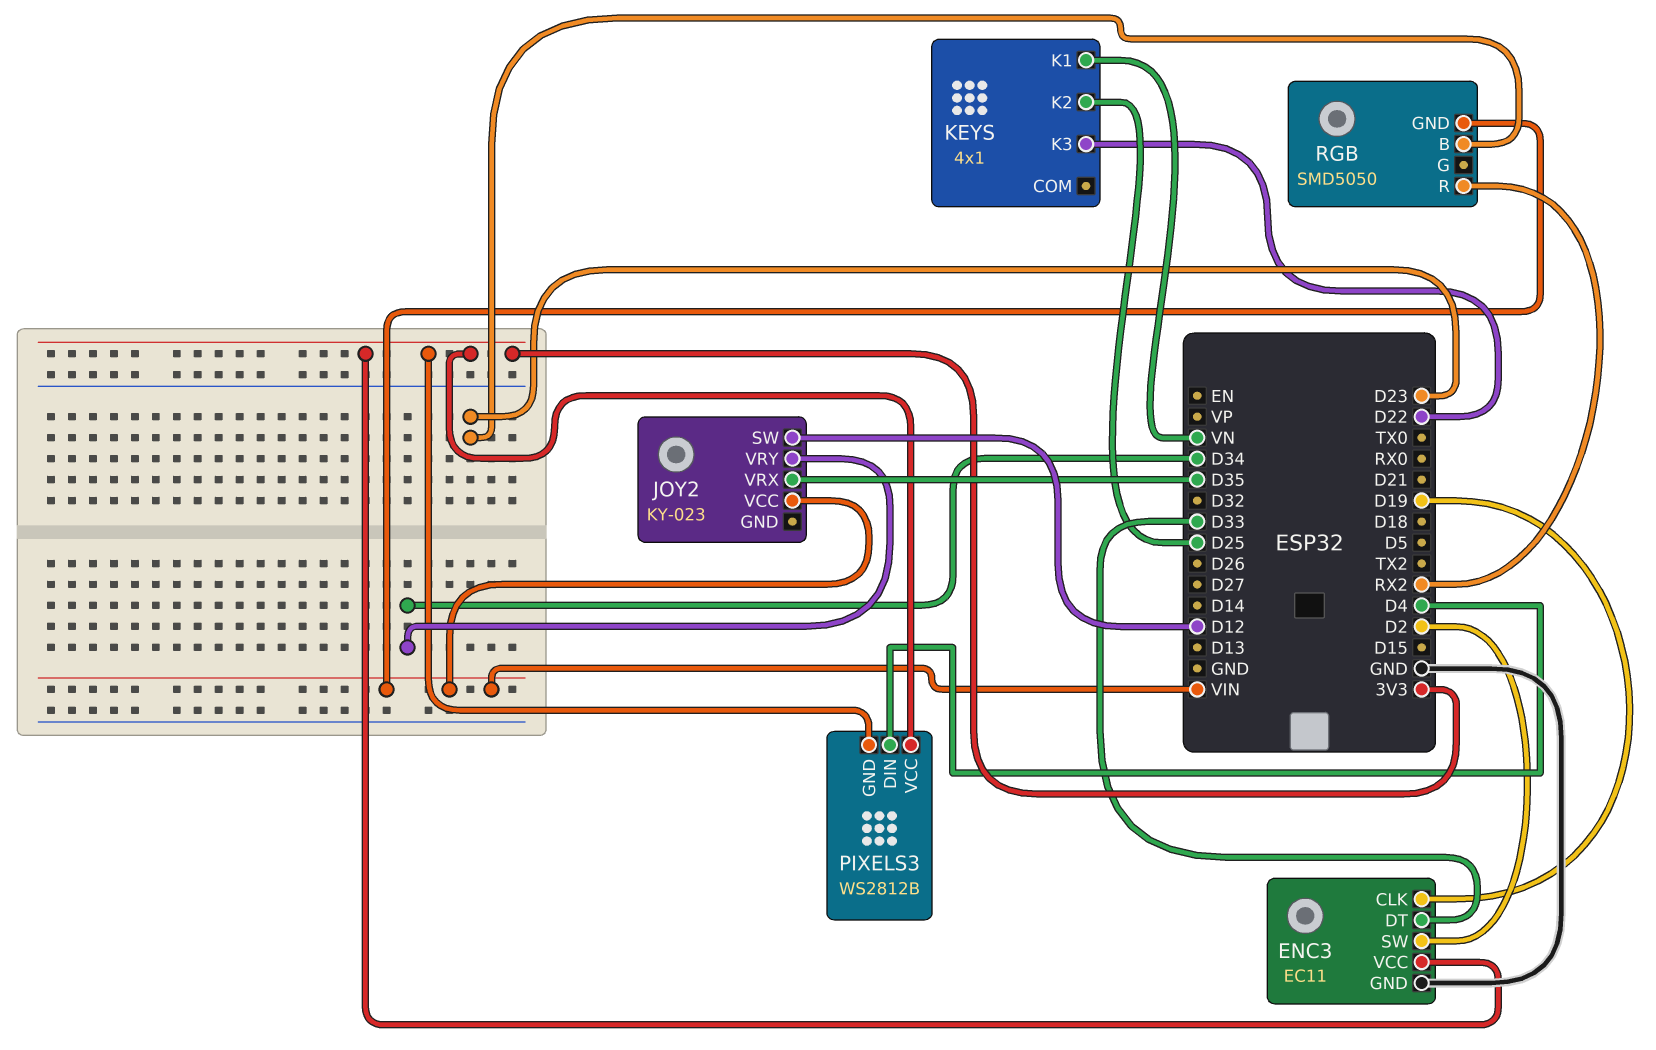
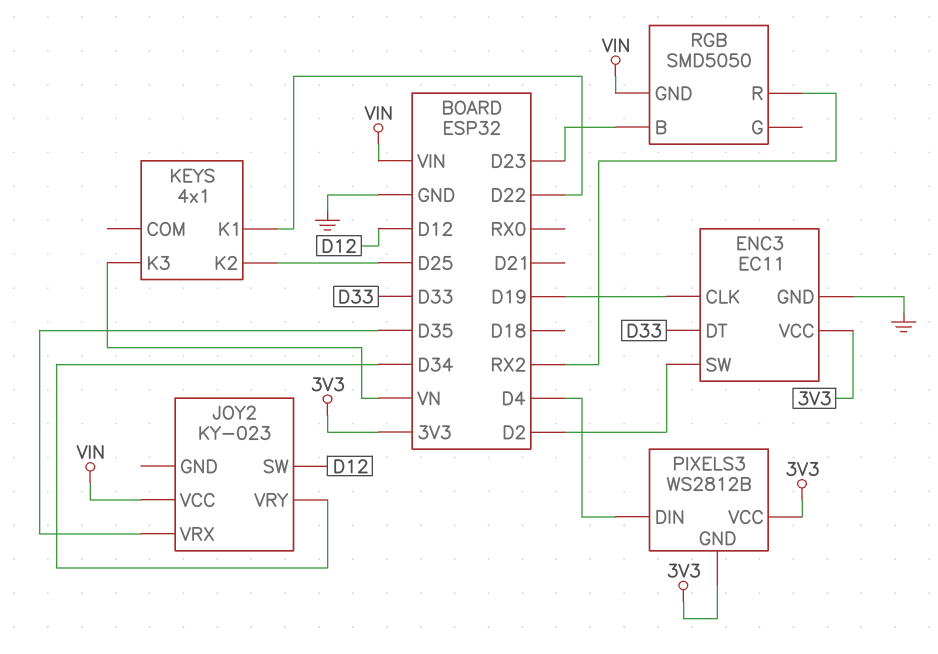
KEYS pin K1: VN -> D22
KEYS pin K3: D22 -> VN

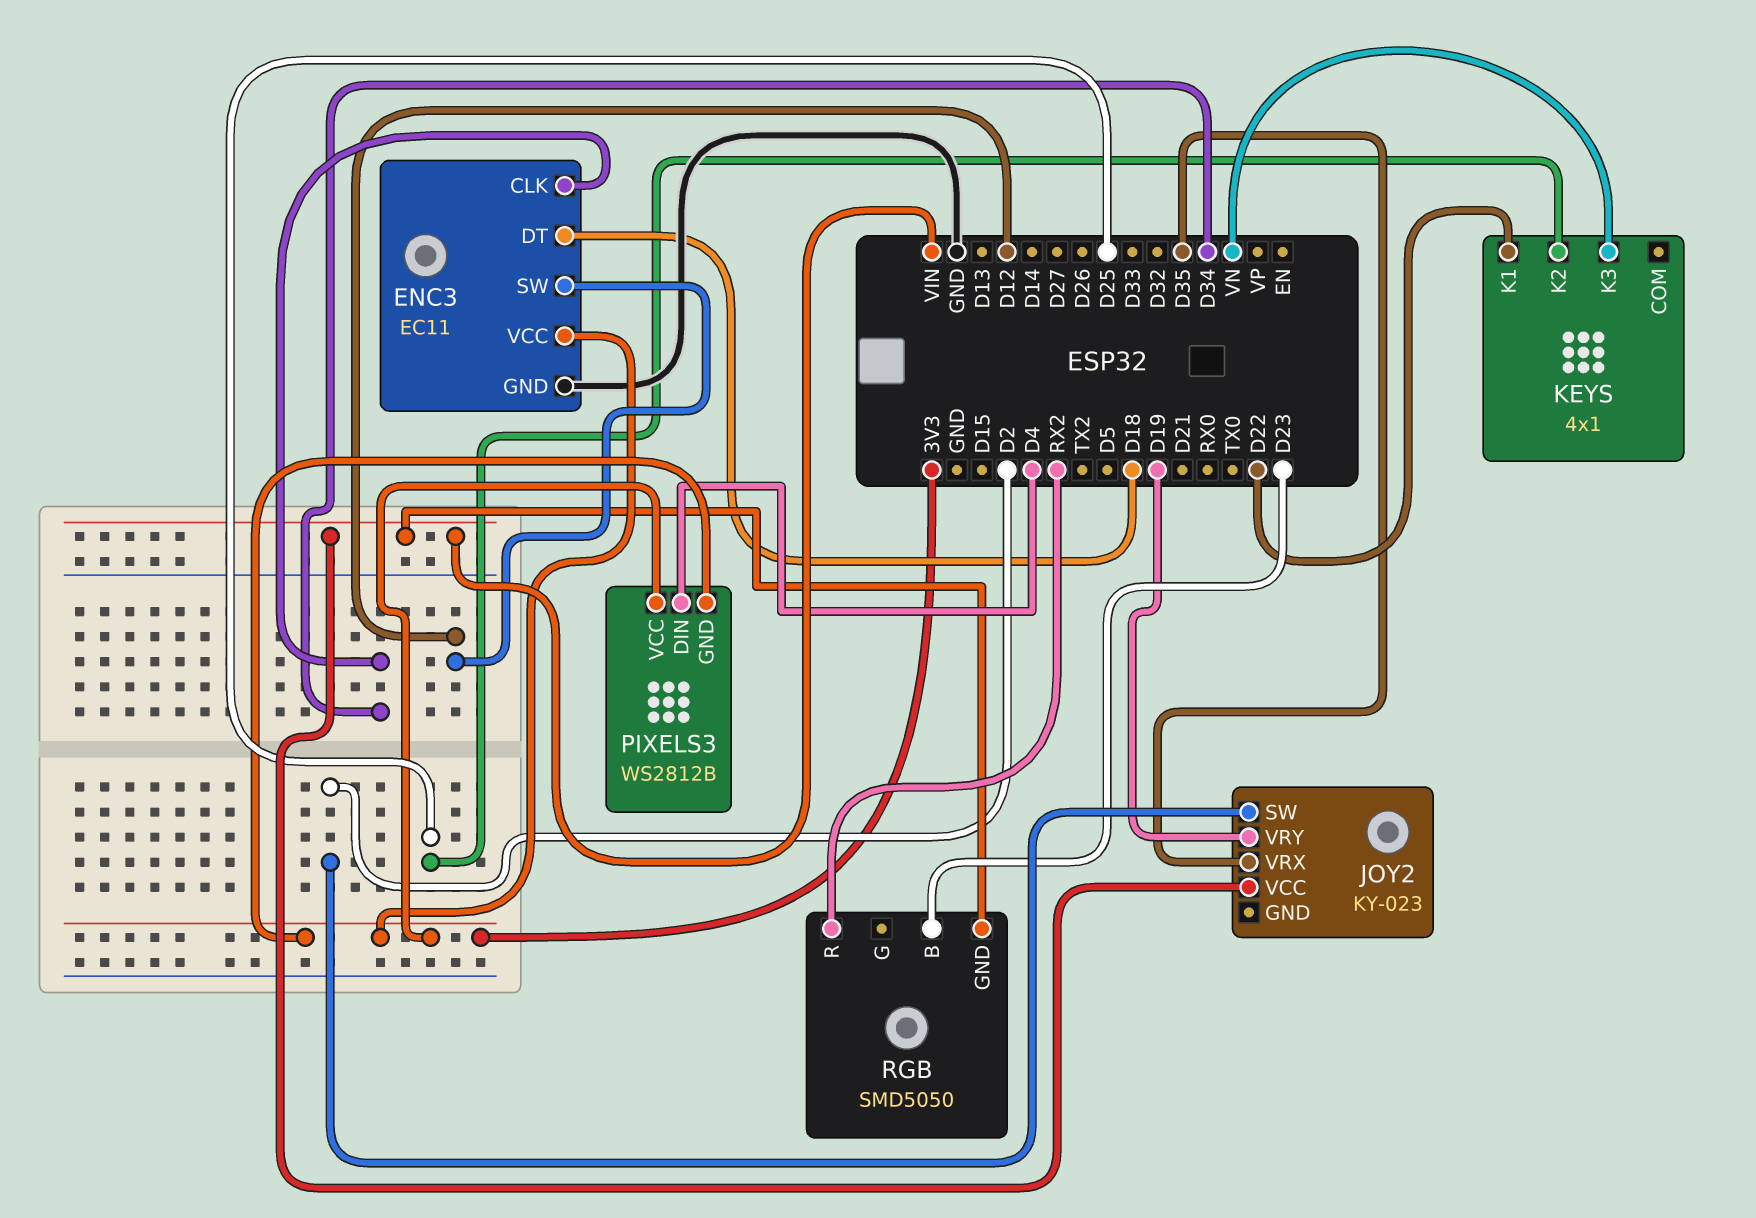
ENC3 pin CLK: D19 -> D34
ENC3 pin DT: D33 -> D18
ENC3 pin SW: D2 -> D12
JOY2 pin SW: D12 -> D2
JOY2 pin VRY: D34 -> D19

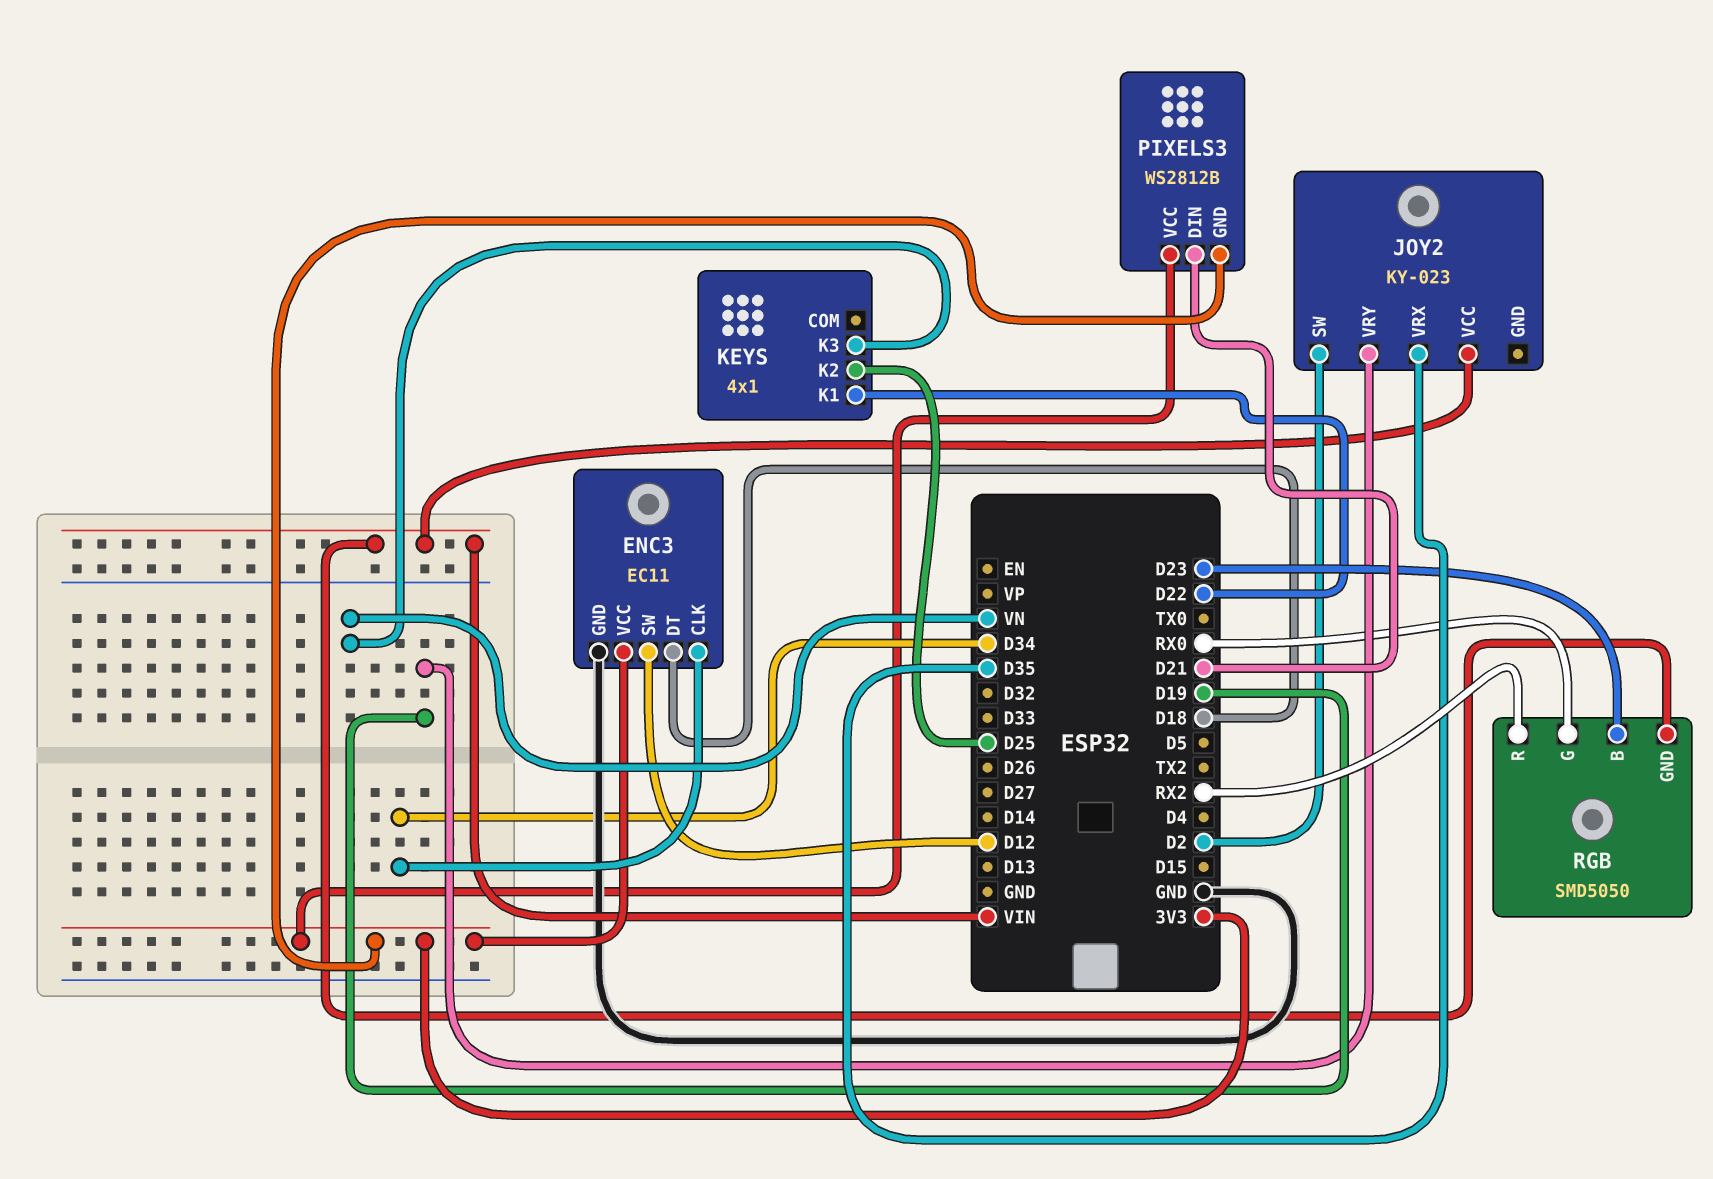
PIXELS3 pin DIN: D4 -> D21
RGB pin G: none -> RX0

